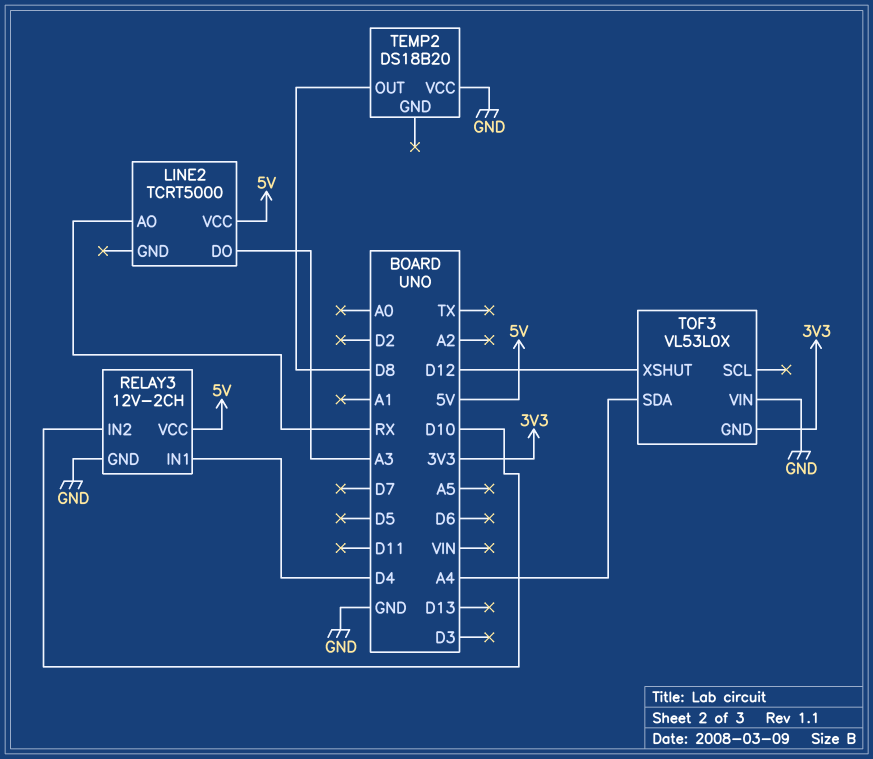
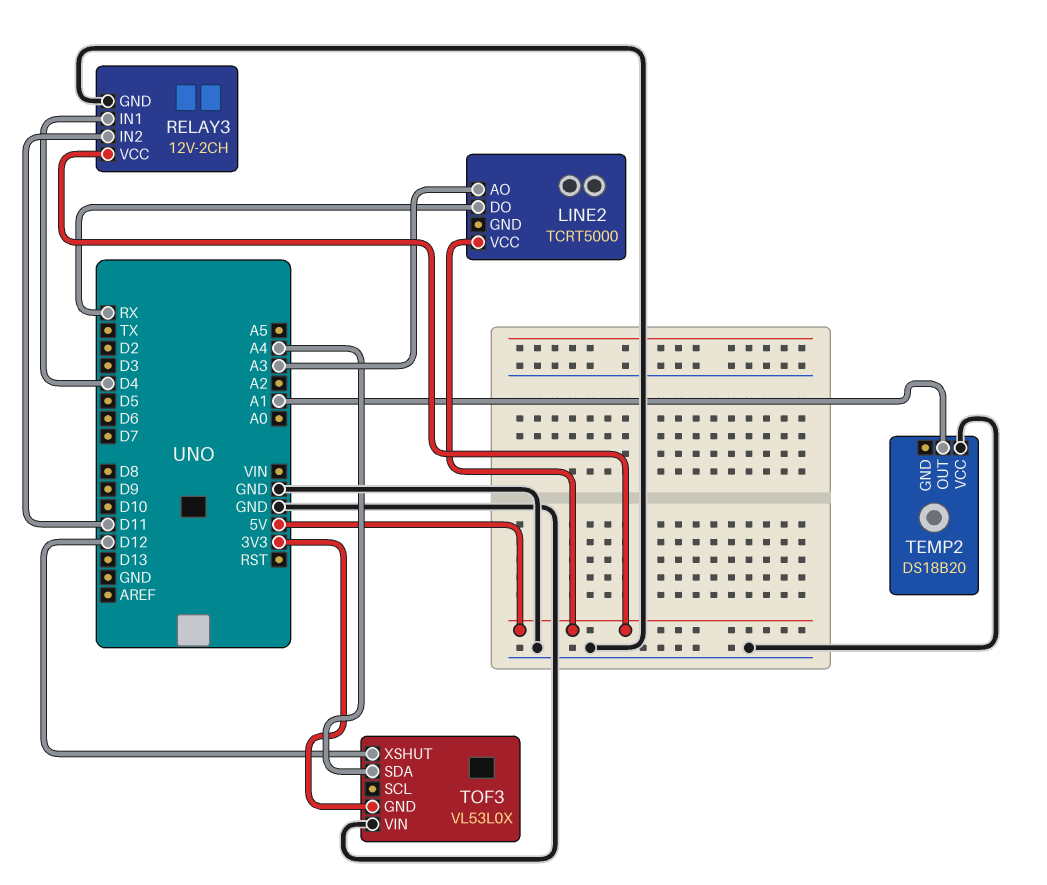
LINE2 pin AO: RX -> A3
LINE2 pin DO: A3 -> RX
RELAY3 pin IN2: D10 -> D11
TEMP2 pin OUT: D8 -> A1

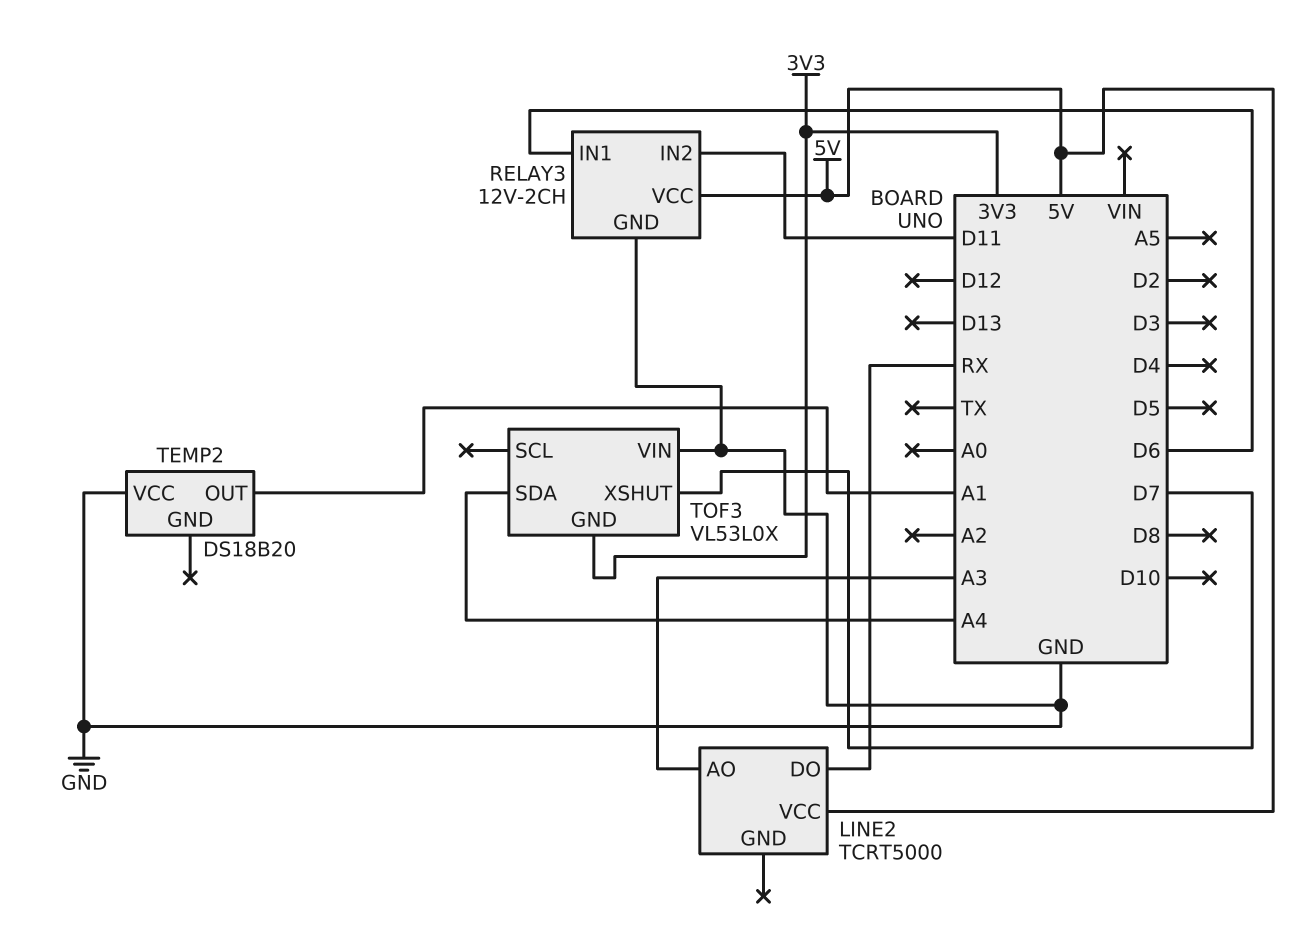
RELAY3 pin IN1: D4 -> D6
TOF3 pin XSHUT: D12 -> D7

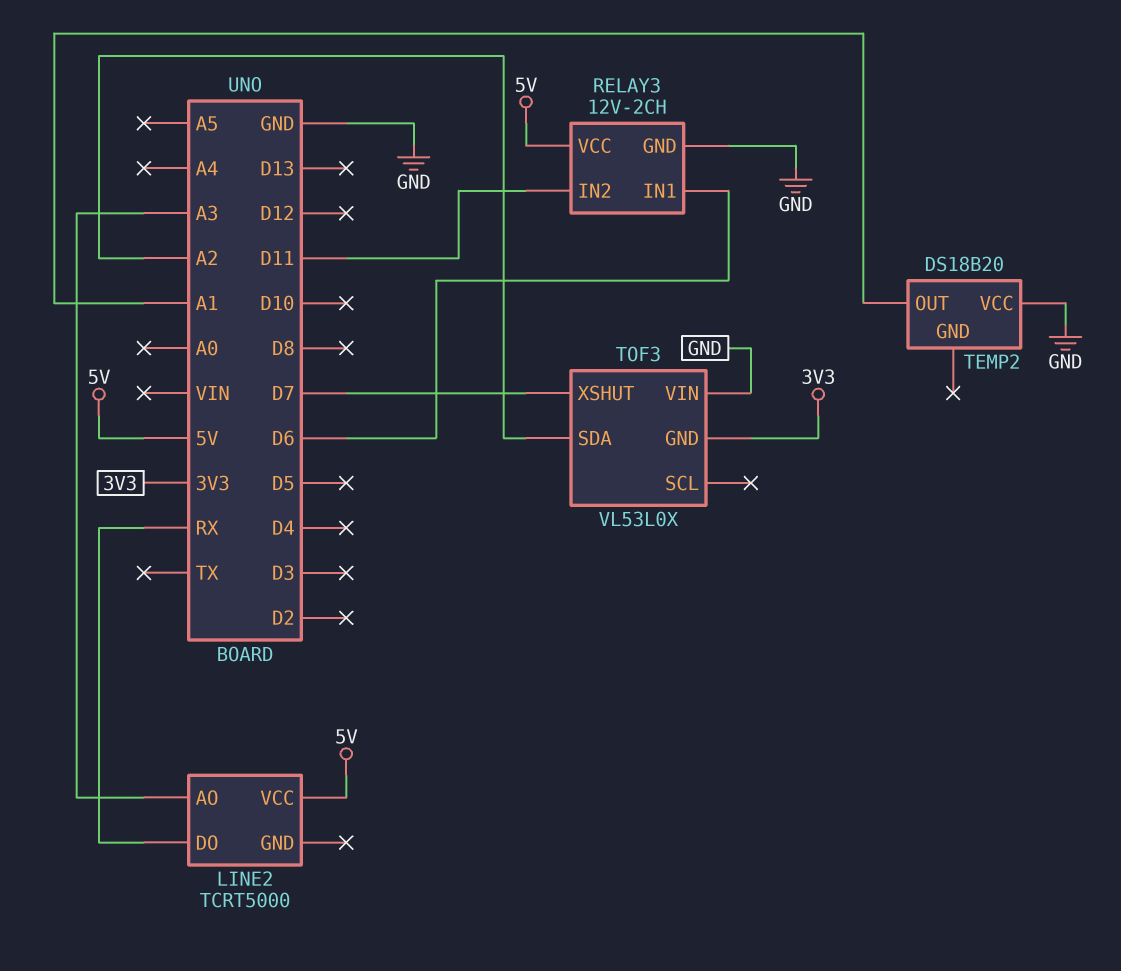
TOF3 pin SDA: A4 -> A2

